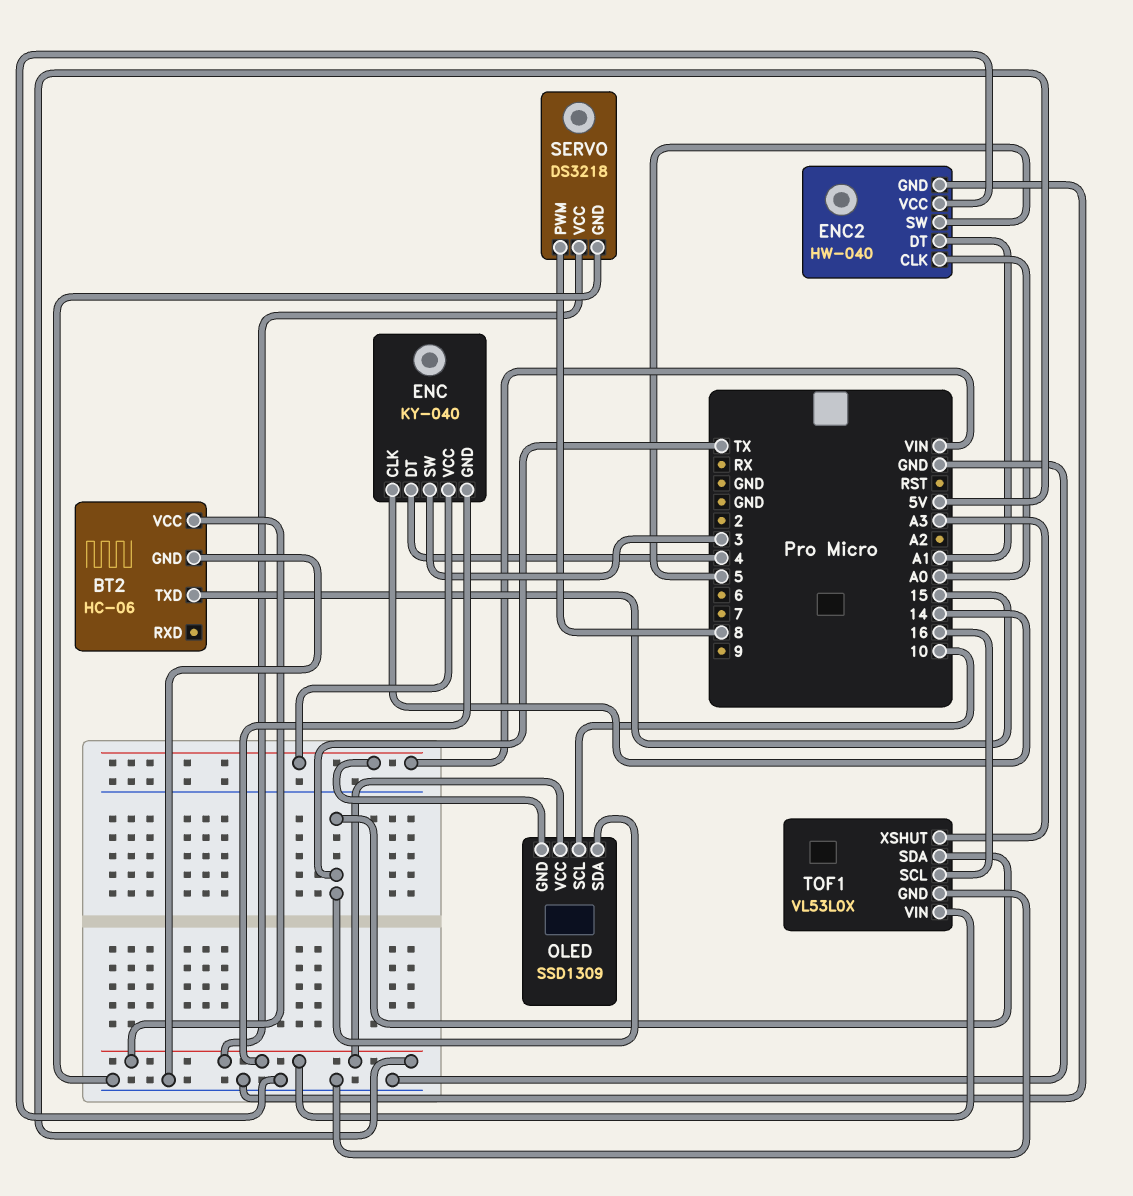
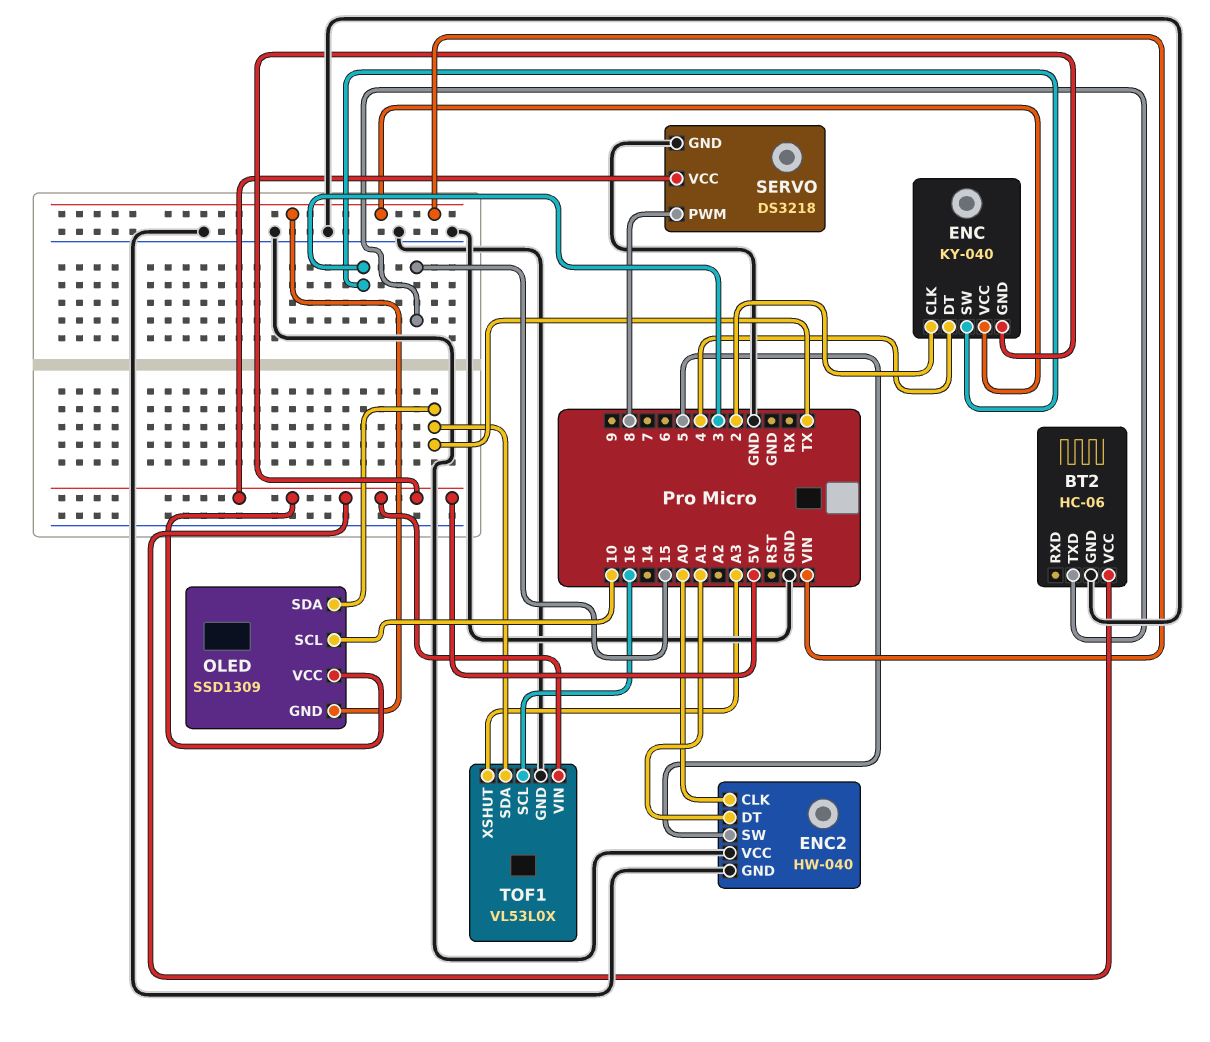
ENC pin CLK: 14 -> 2

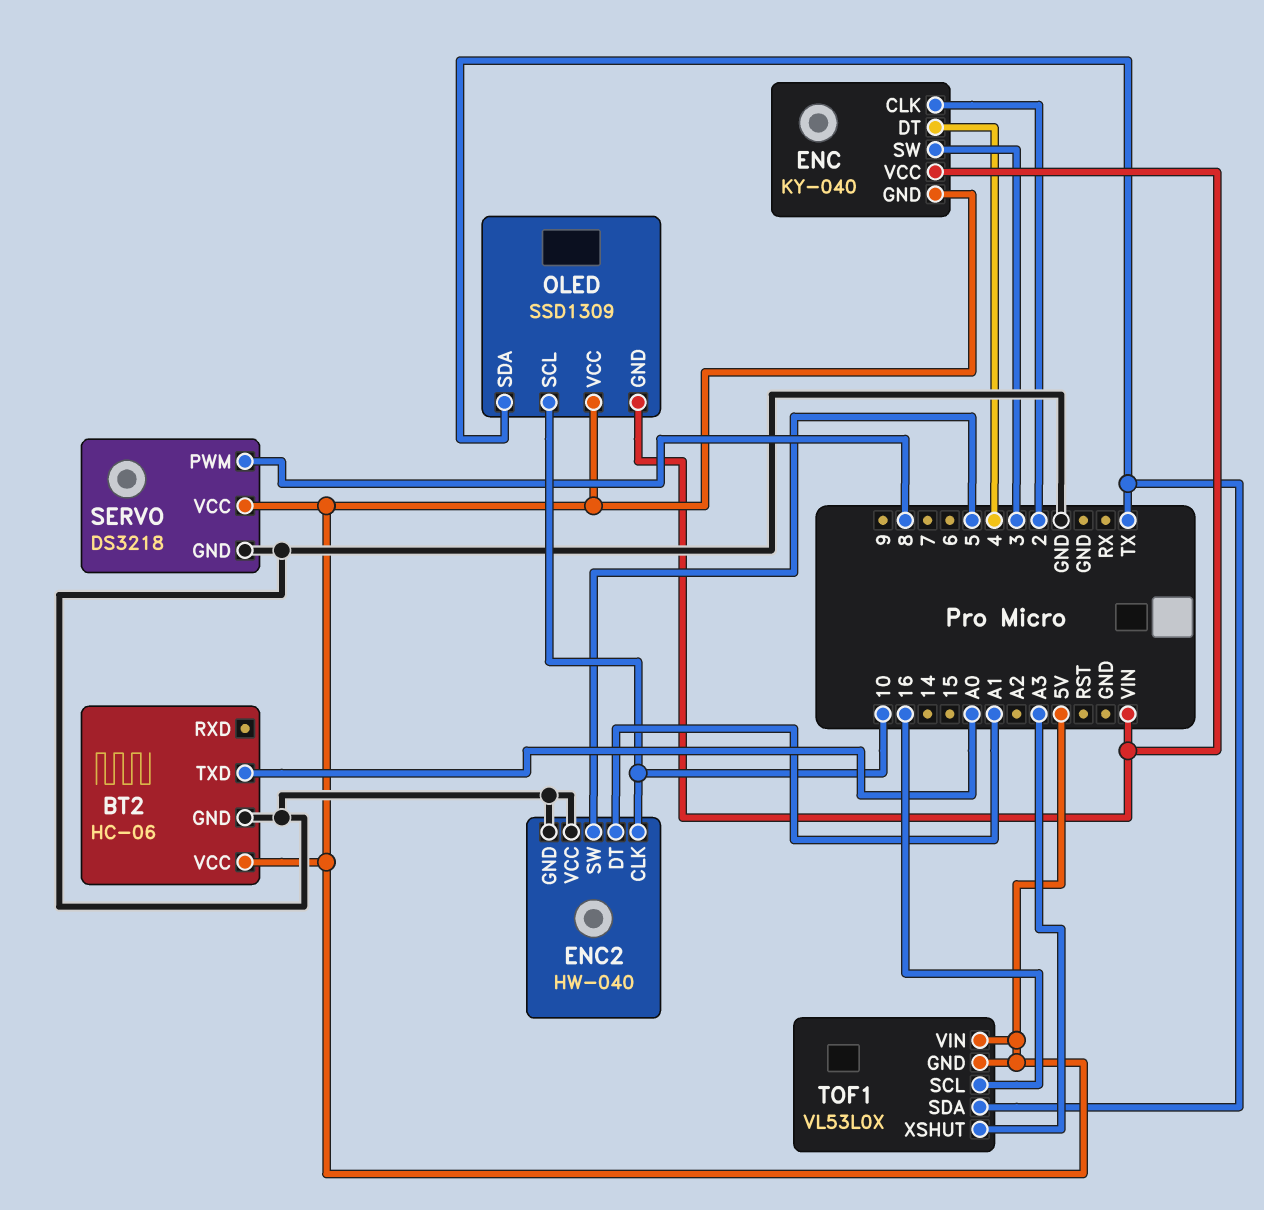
BT2 pin TXD: 15 -> A0
ENC2 pin CLK: A0 -> 10
TOF1 pin GND: GND -> 5V

